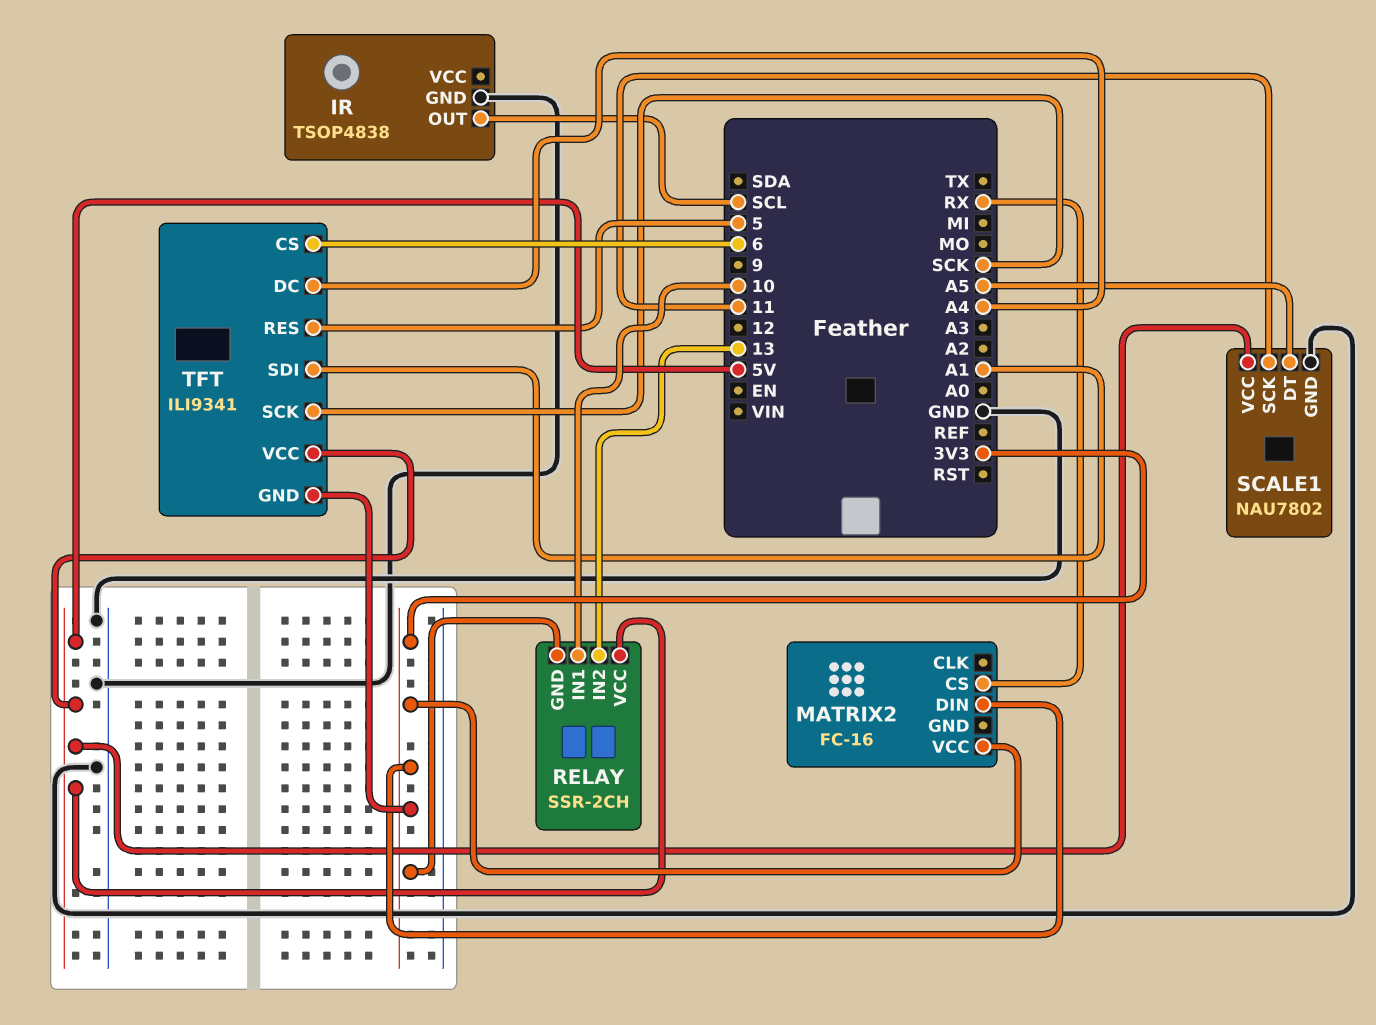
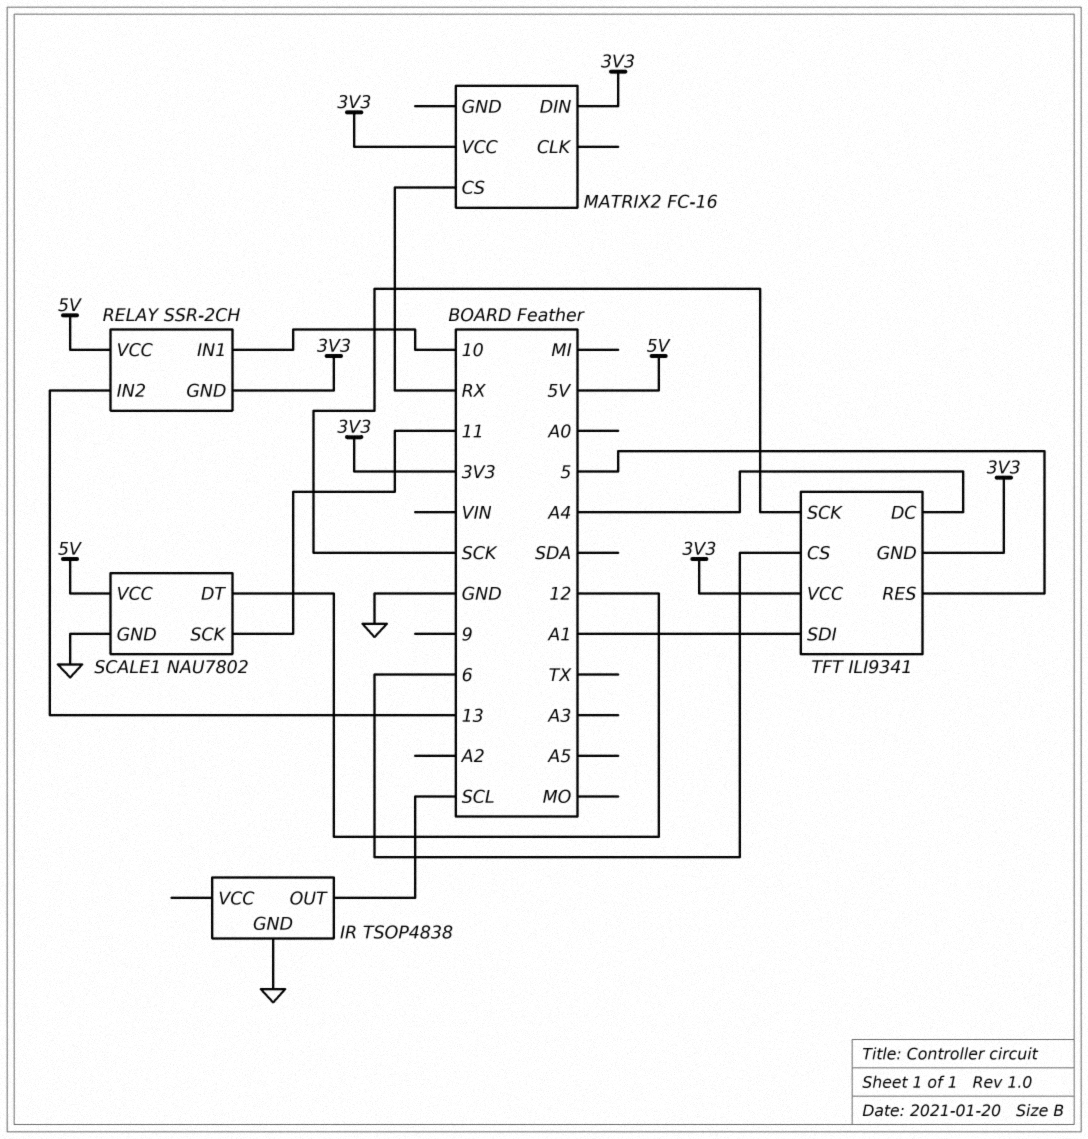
SCALE1 pin DT: A5 -> 12
TFT pin VCC: 5V -> 3V3

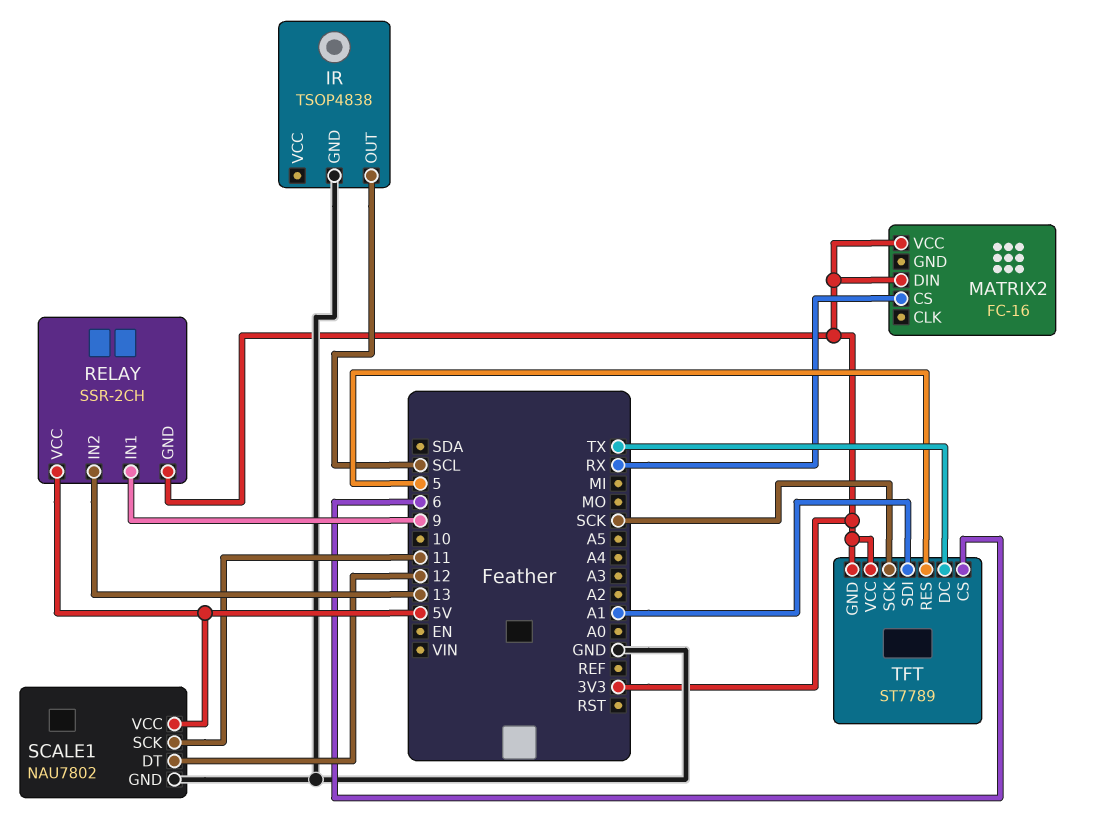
RELAY pin IN1: 10 -> 9
TFT: ILI9341 -> ST7789
TFT pin DC: A4 -> TX

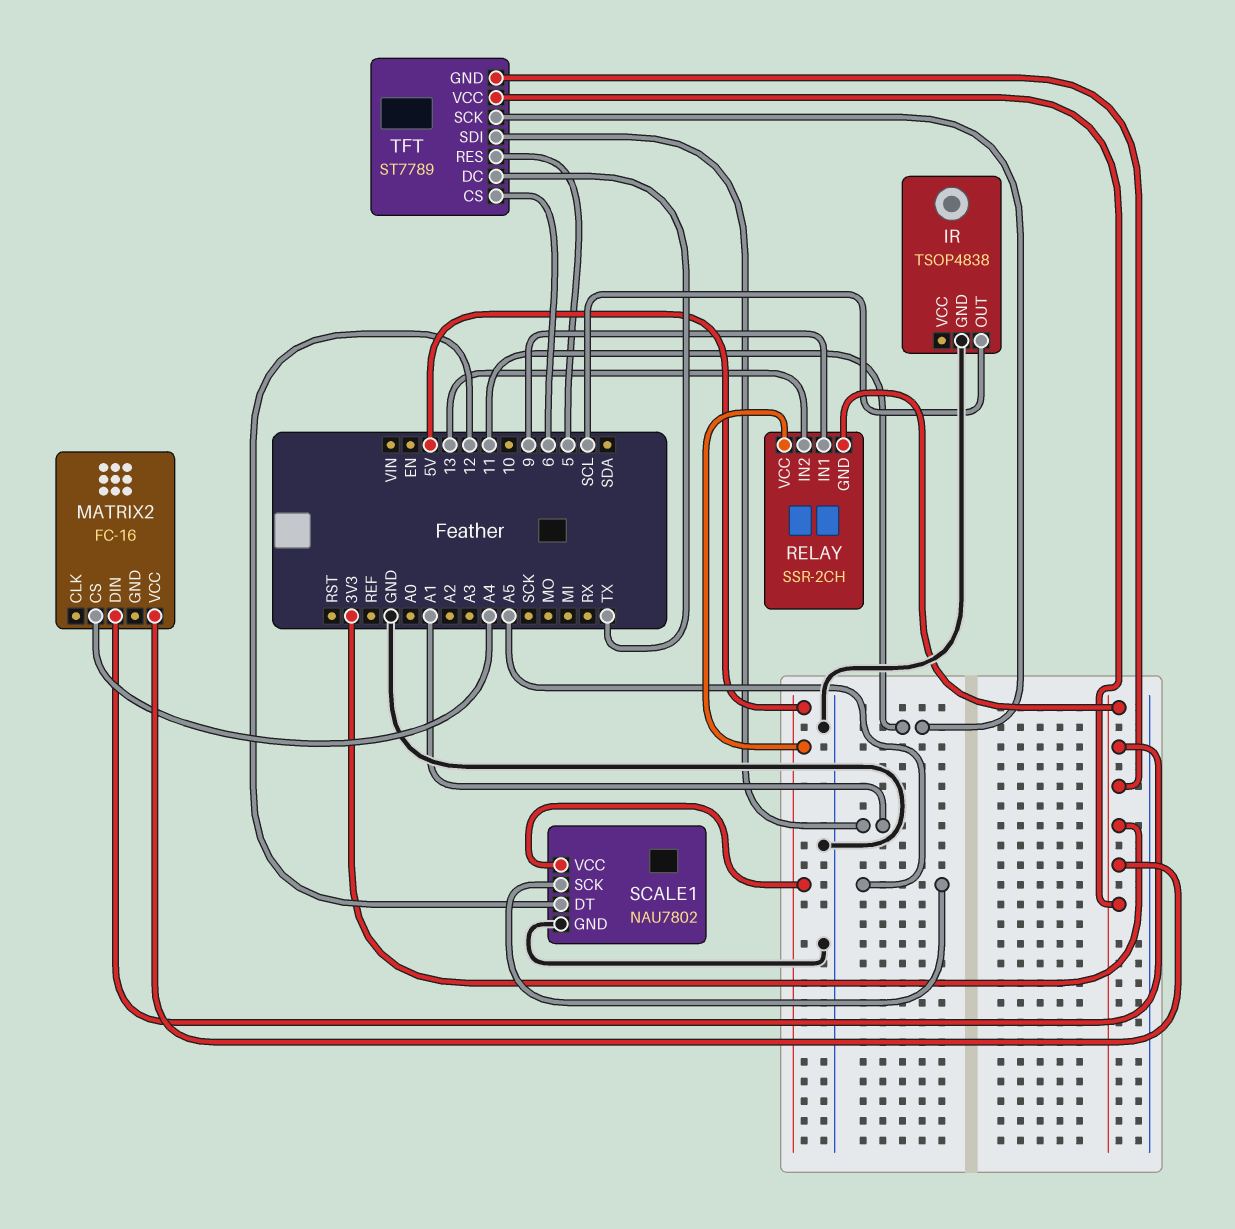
MATRIX2 pin CS: RX -> A4
SCALE1 pin SCK: 11 -> A5
TFT pin SCK: SCK -> 11

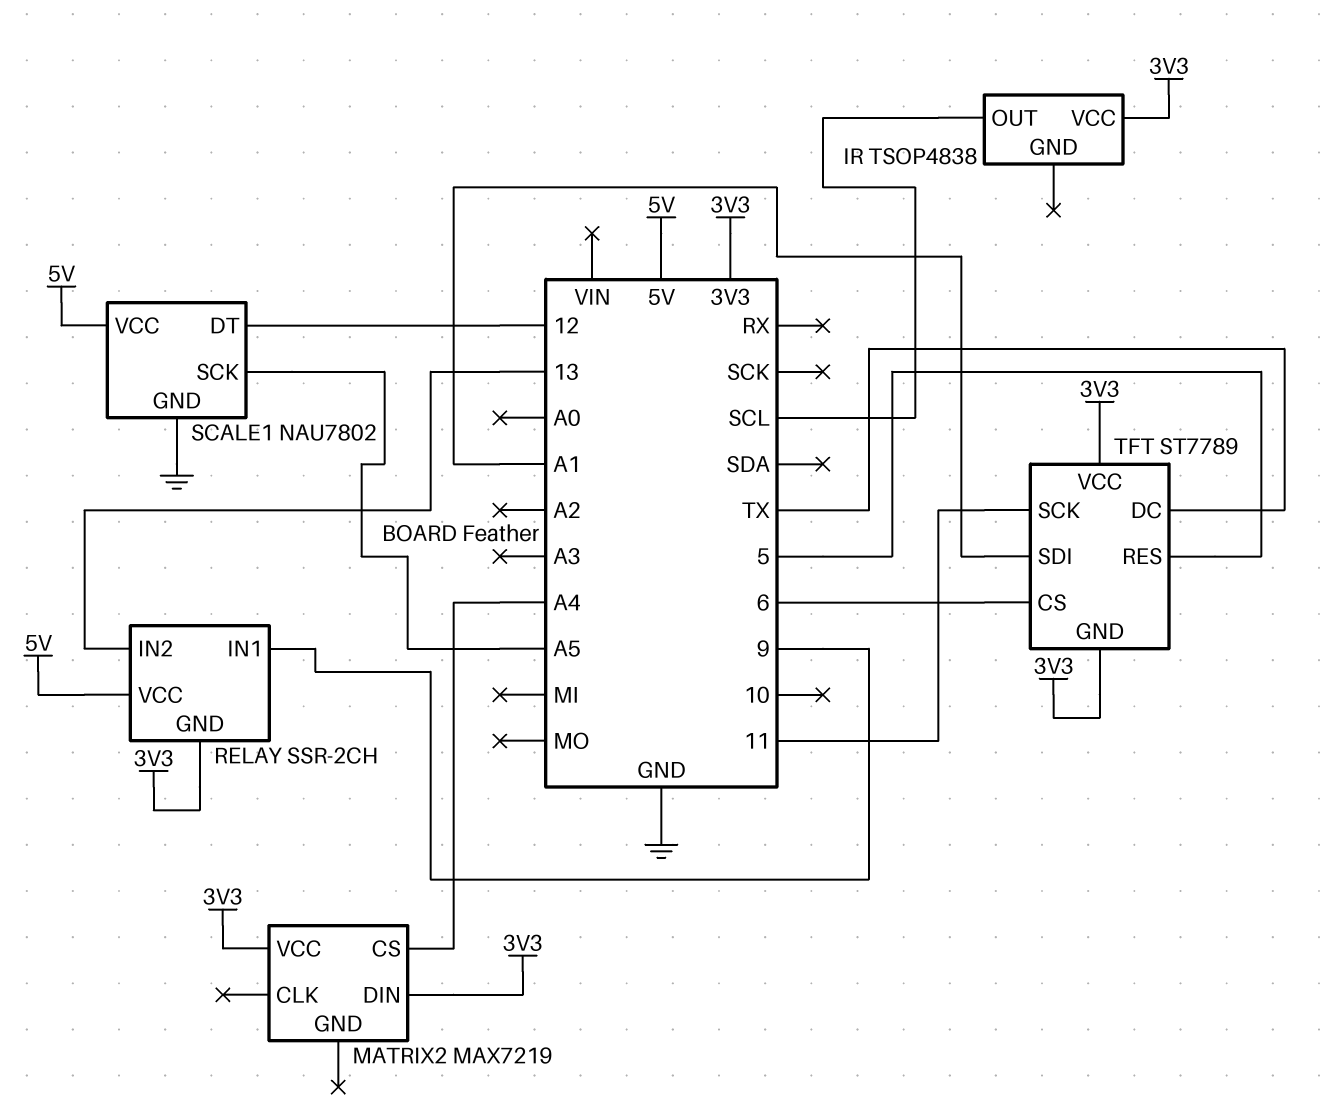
IR pin GND: GND -> none
IR pin VCC: none -> 3V3
MATRIX2: FC-16 -> MAX7219

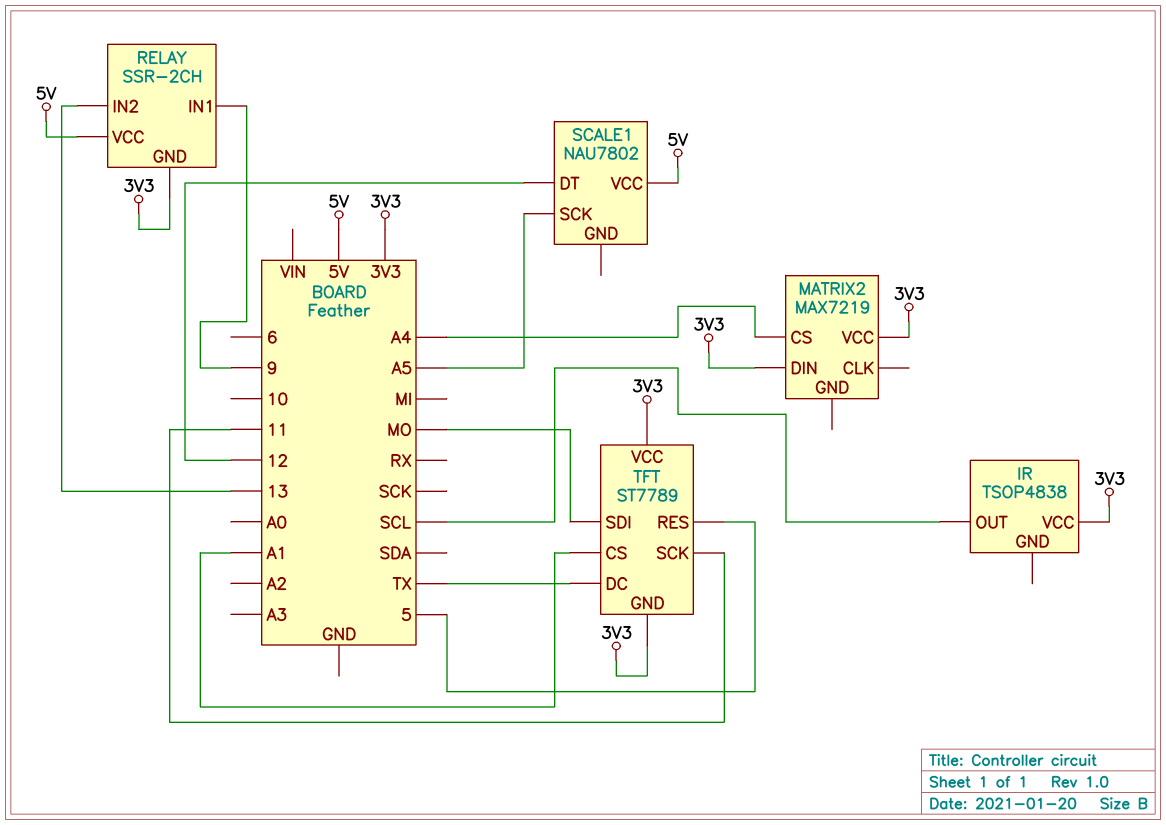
SCALE1 pin GND: GND -> none
TFT pin CS: 6 -> A1
TFT pin SDI: A1 -> MO

